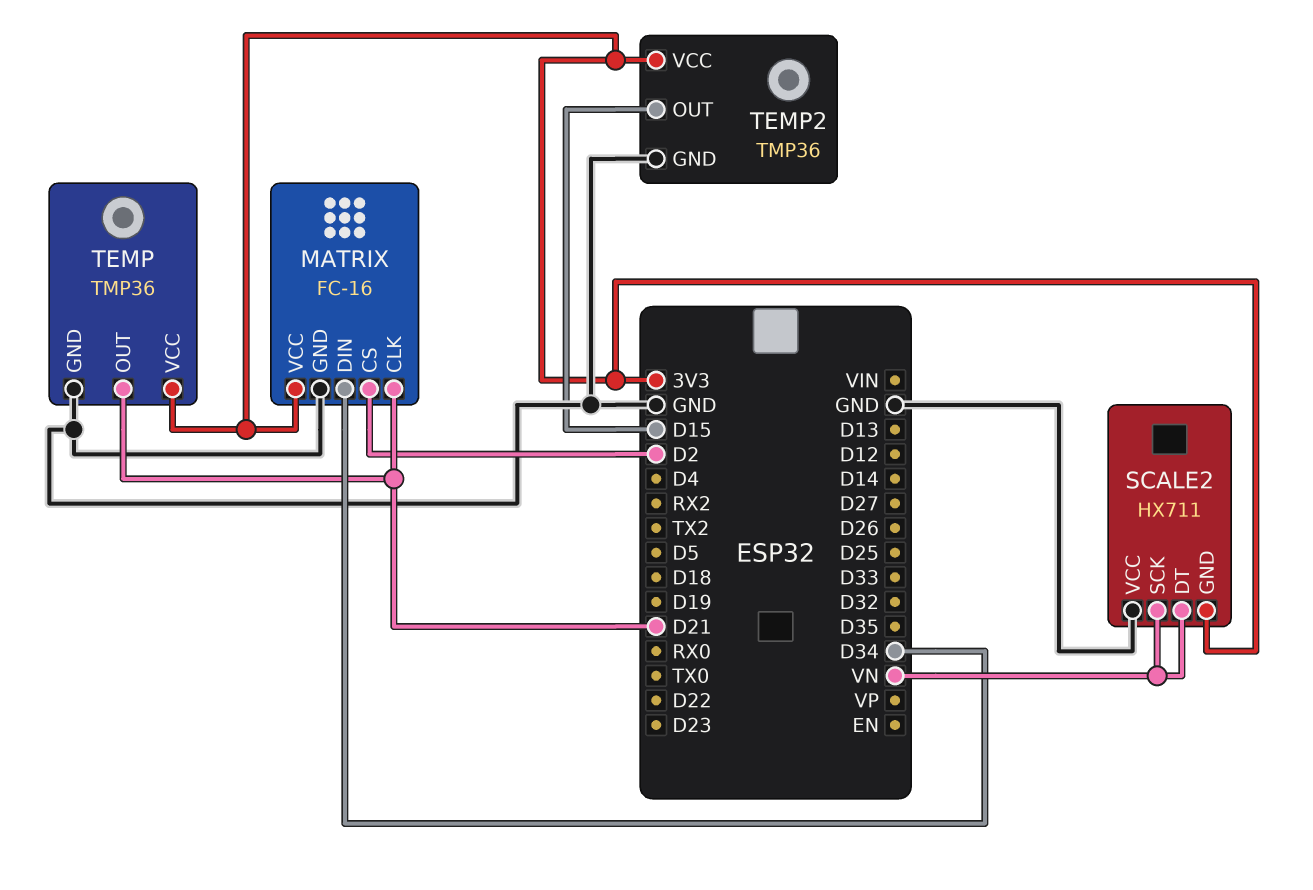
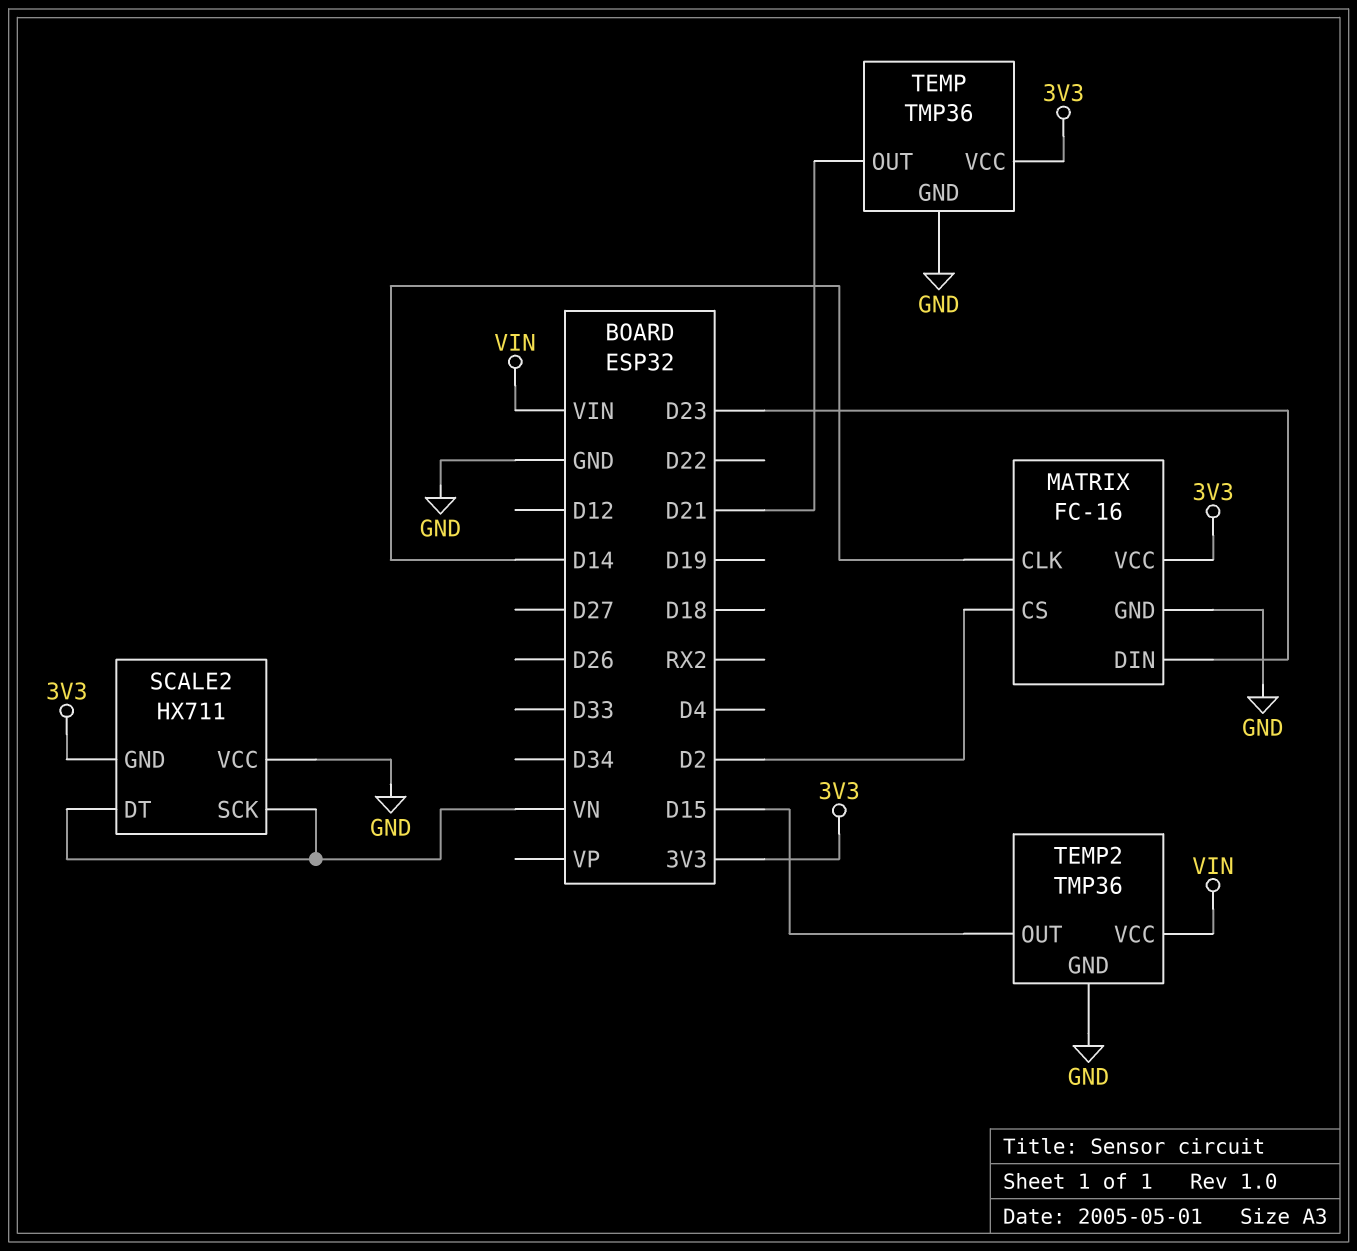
MATRIX pin CLK: D21 -> D14
MATRIX pin DIN: D34 -> D23
TEMP2 pin VCC: 3V3 -> VIN

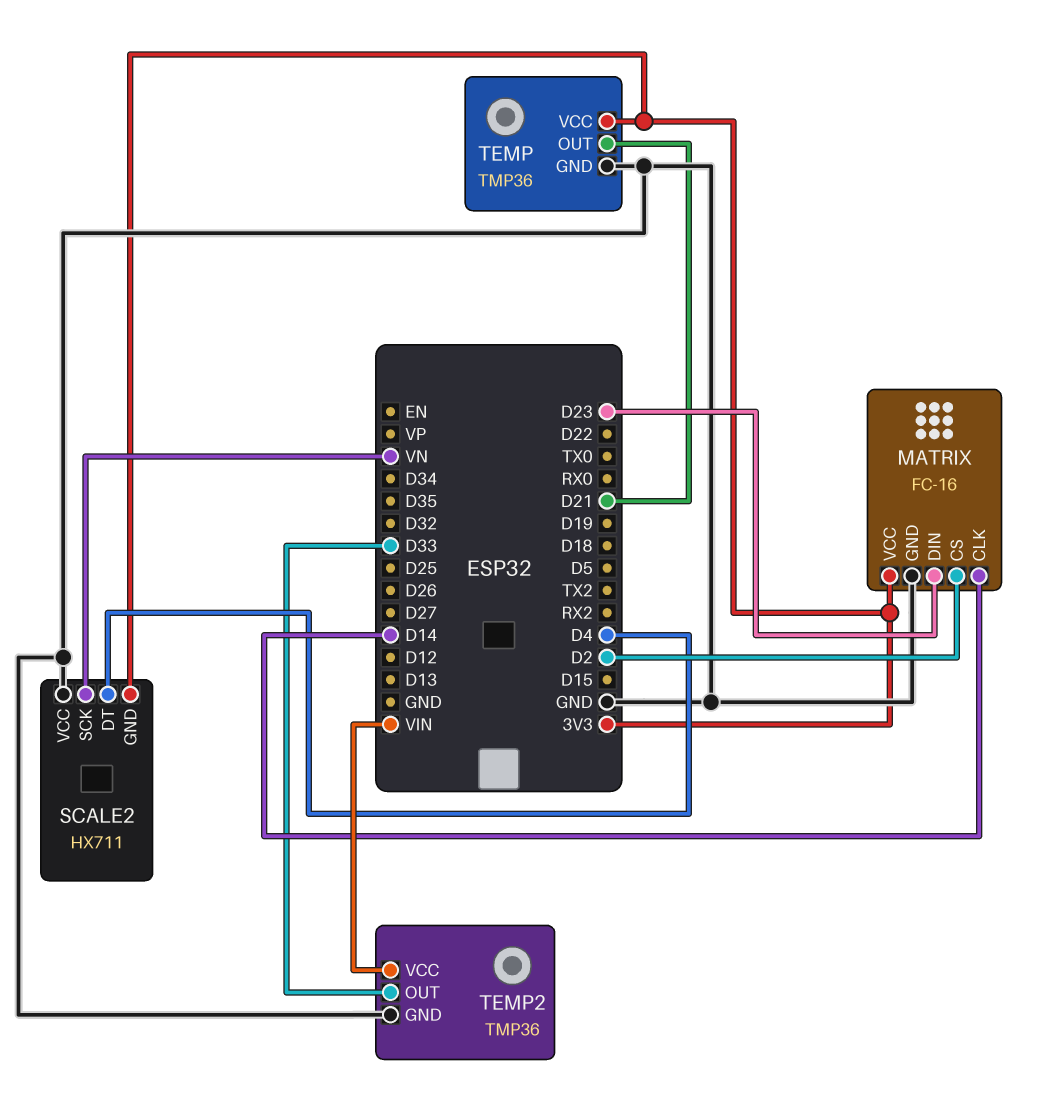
SCALE2 pin DT: VN -> D4
TEMP2 pin OUT: D15 -> D33

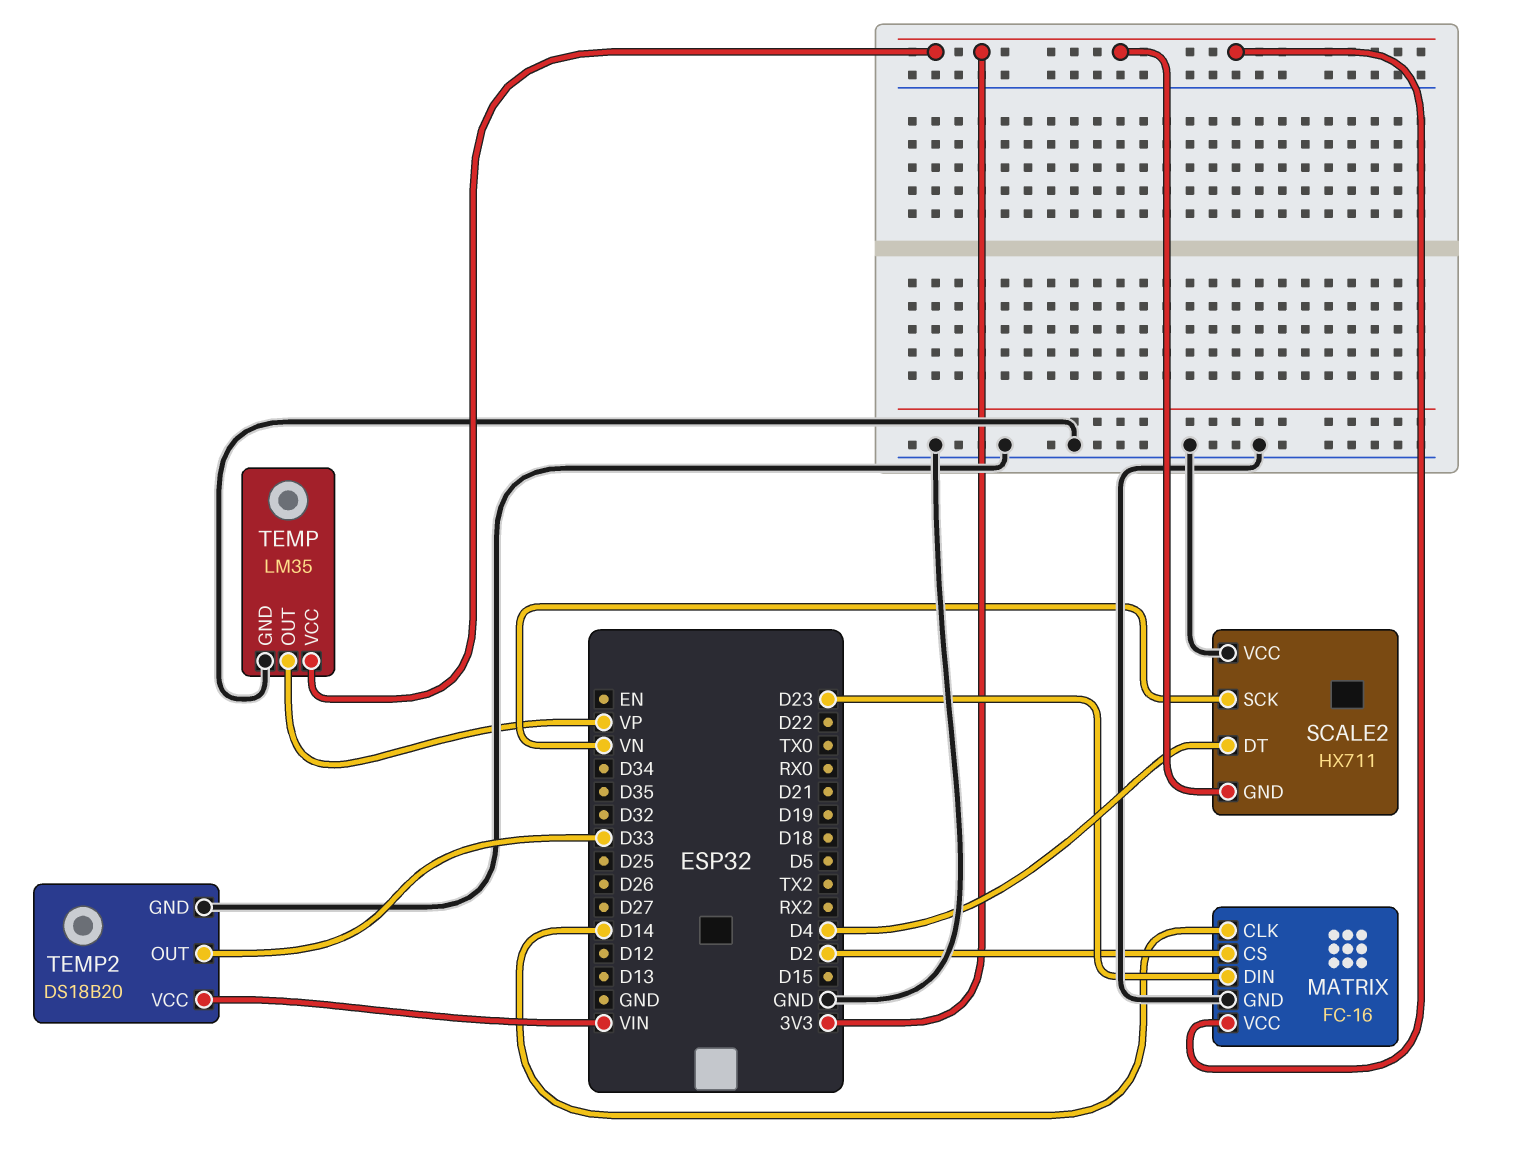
TEMP: TMP36 -> LM35
TEMP pin OUT: D21 -> VP
TEMP2: TMP36 -> DS18B20

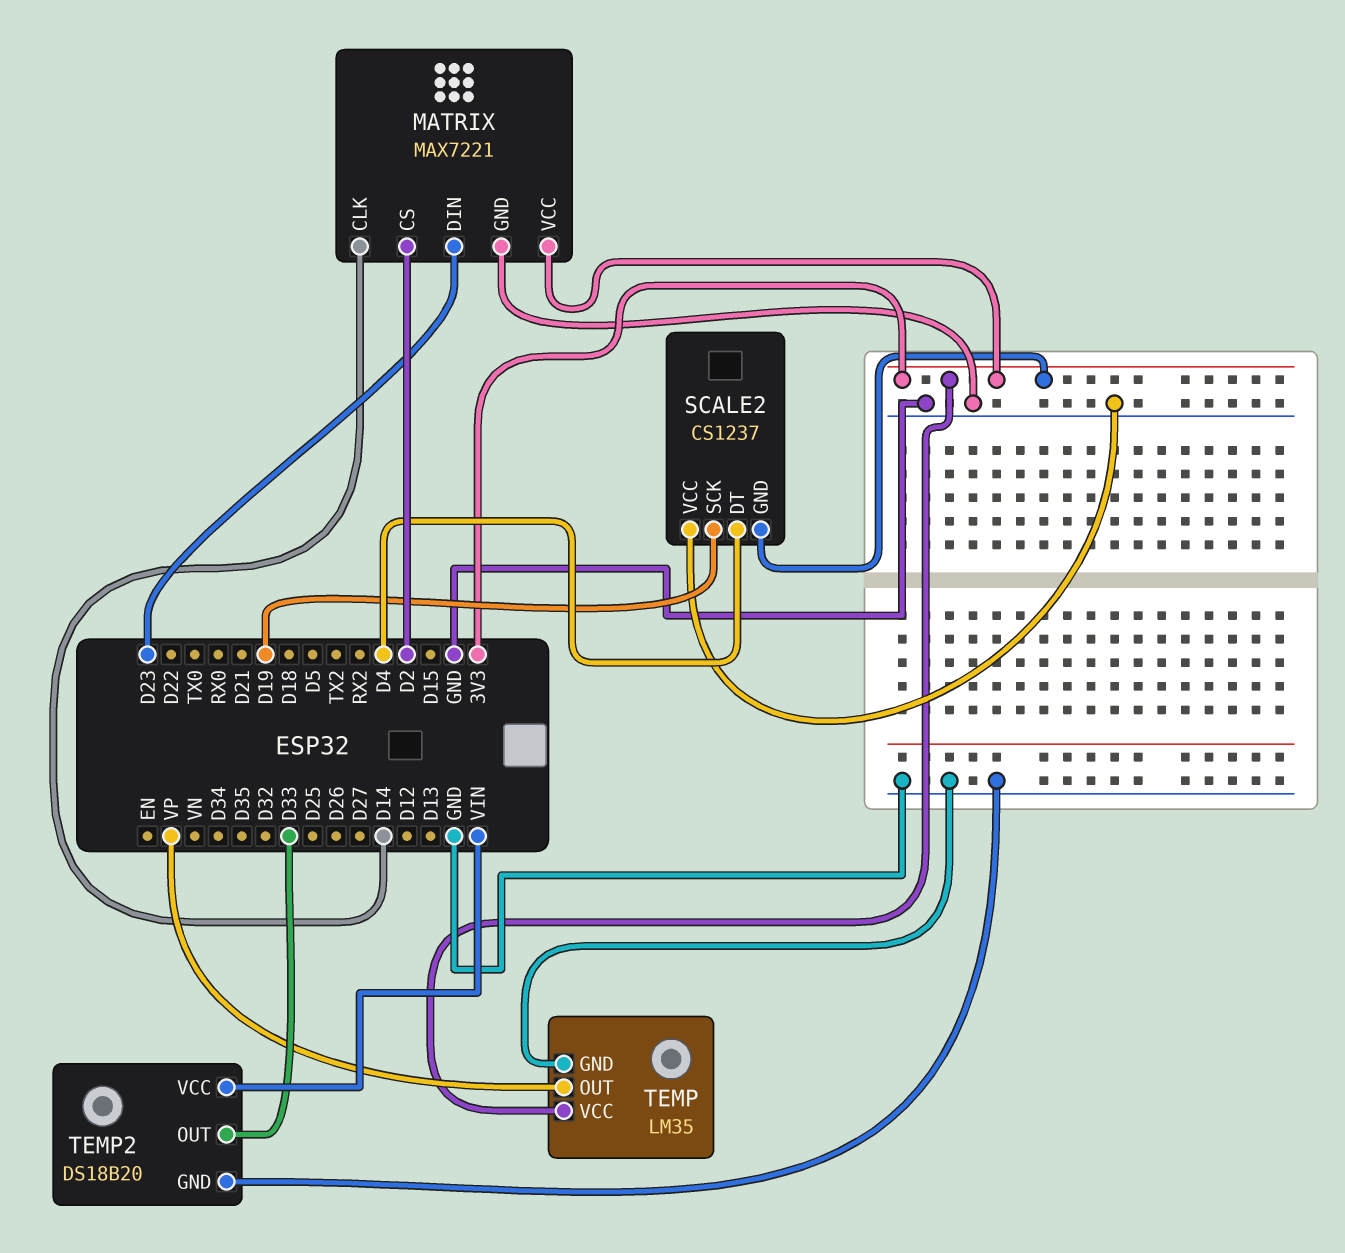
MATRIX: FC-16 -> MAX7221
SCALE2: HX711 -> CS1237
SCALE2 pin SCK: VN -> D19

